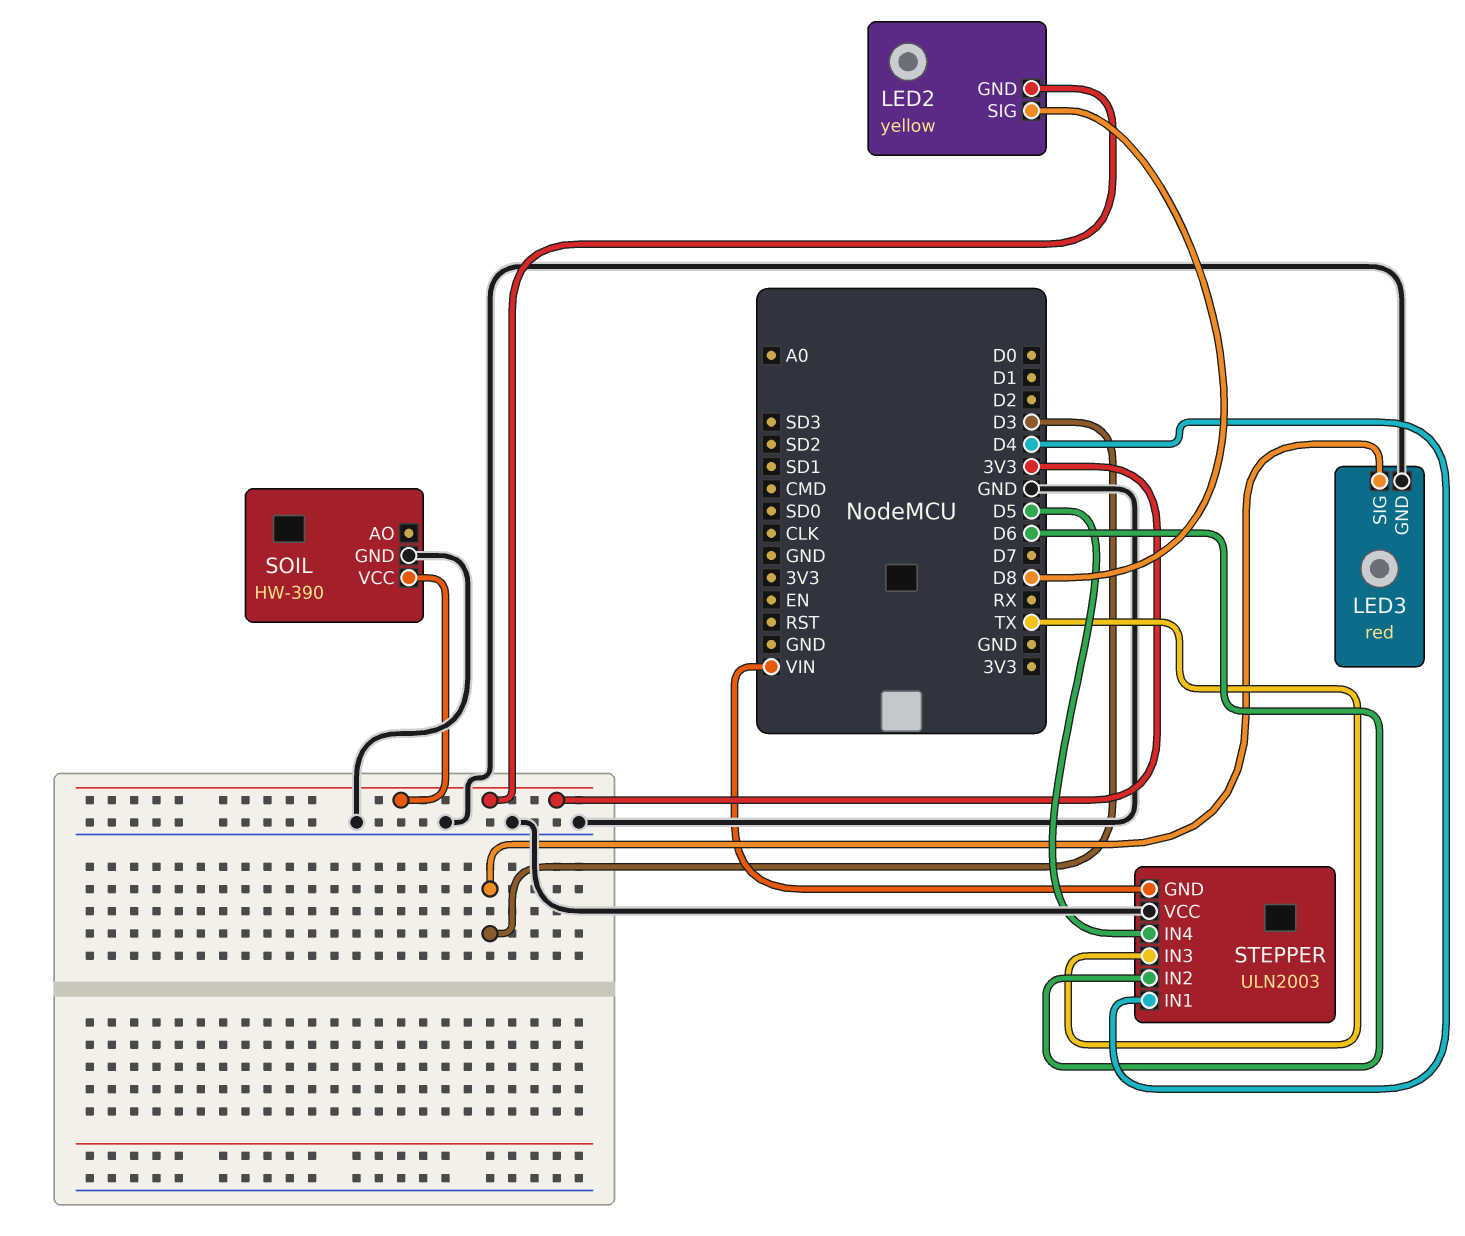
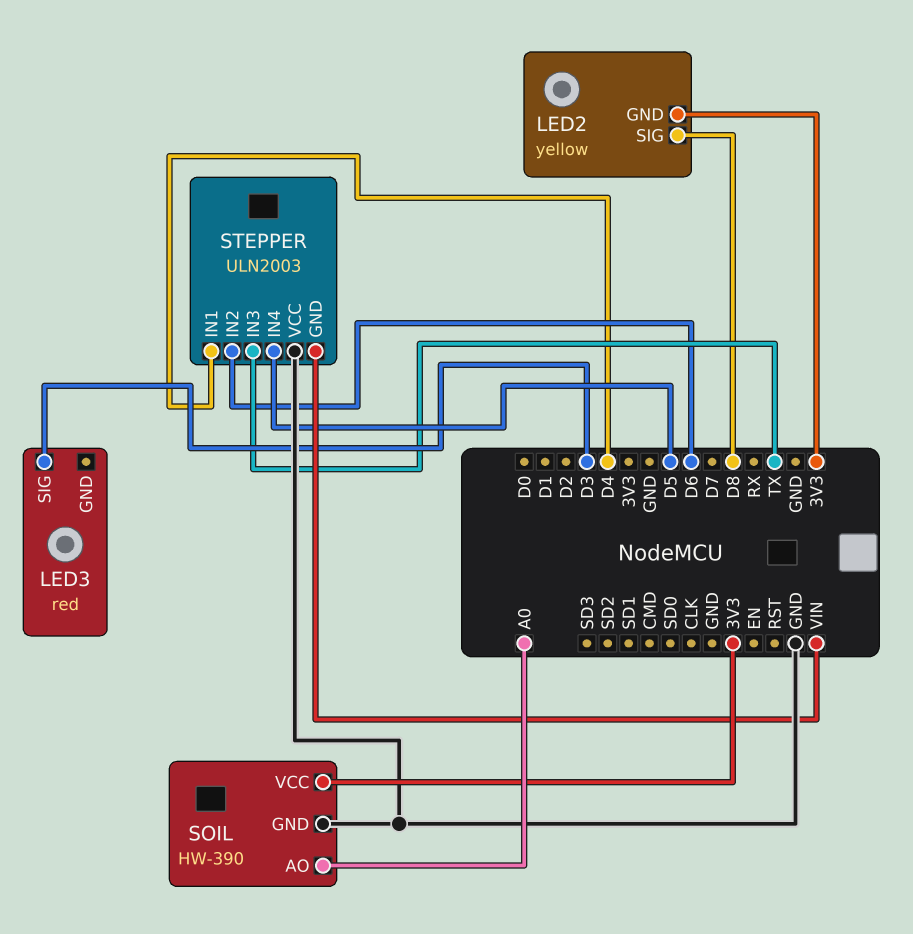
LED3 pin GND: GND -> none
SOIL pin AO: none -> A0

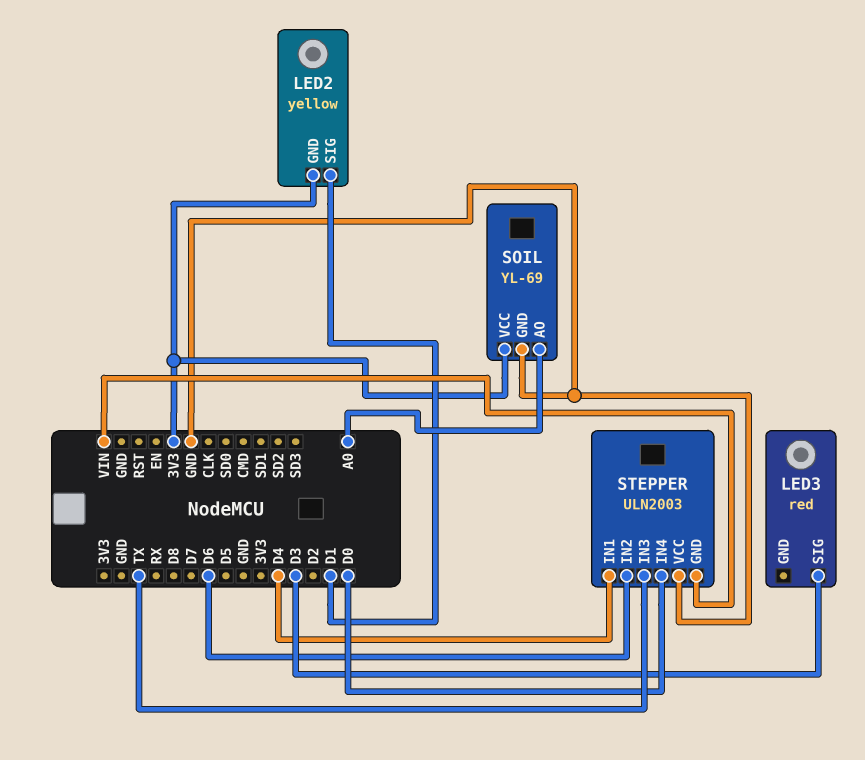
LED2 pin SIG: D8 -> D1
SOIL: HW-390 -> YL-69
STEPPER pin IN4: D5 -> D0

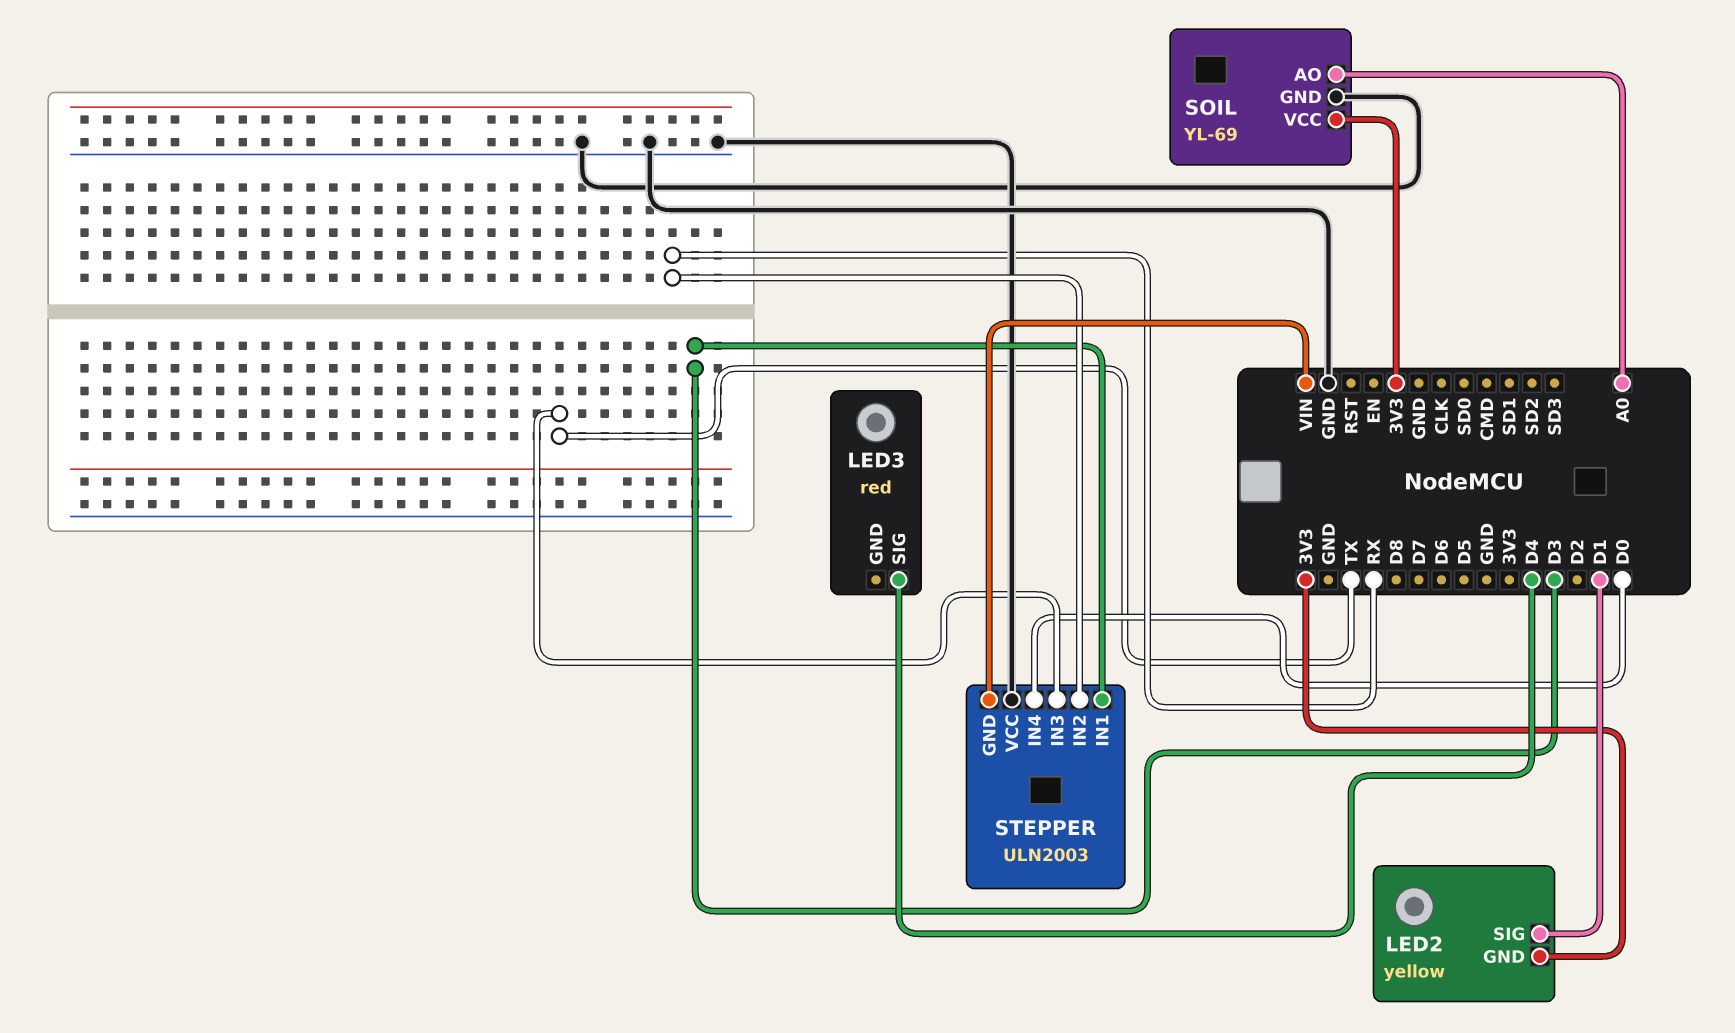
LED3 pin SIG: D3 -> D4
STEPPER pin IN1: D4 -> D3
STEPPER pin IN2: D6 -> RX

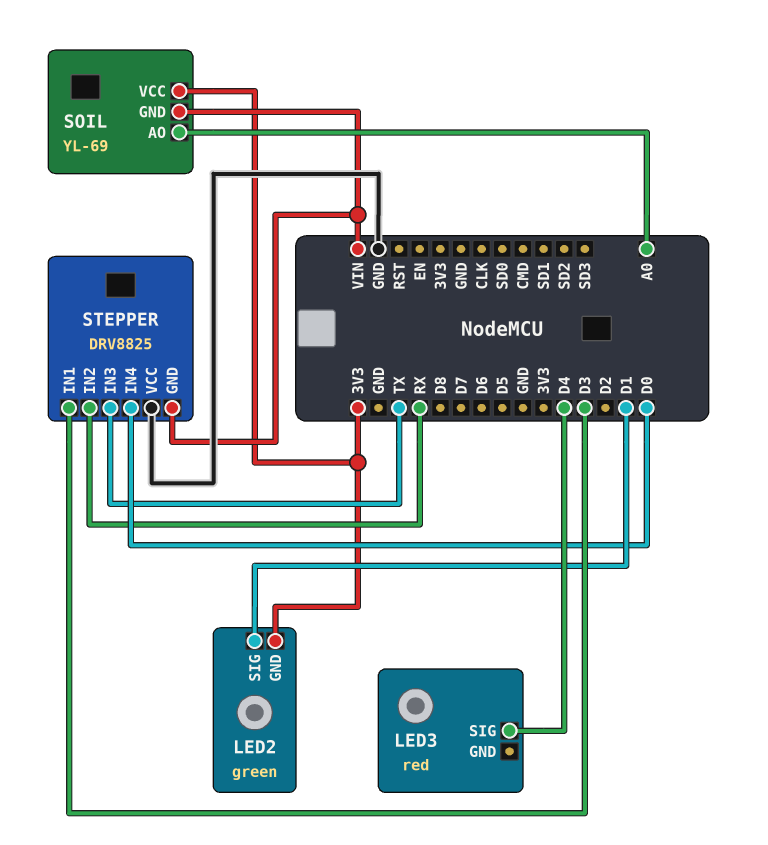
LED2: yellow -> green
SOIL pin GND: GND -> VIN
STEPPER: ULN2003 -> DRV8825

